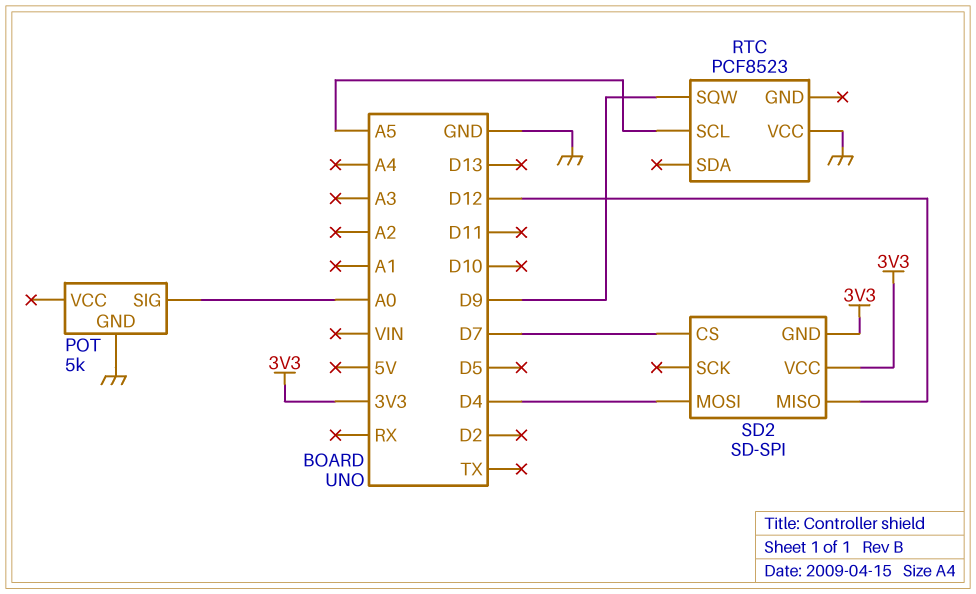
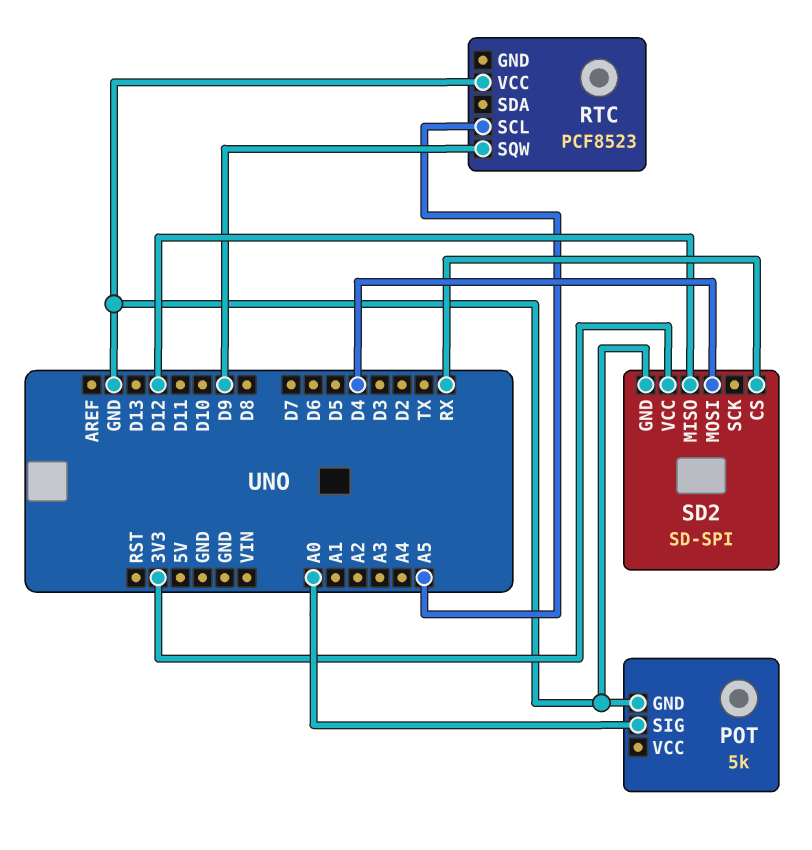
SD2 pin CS: D7 -> RX
SD2 pin GND: 3V3 -> GND

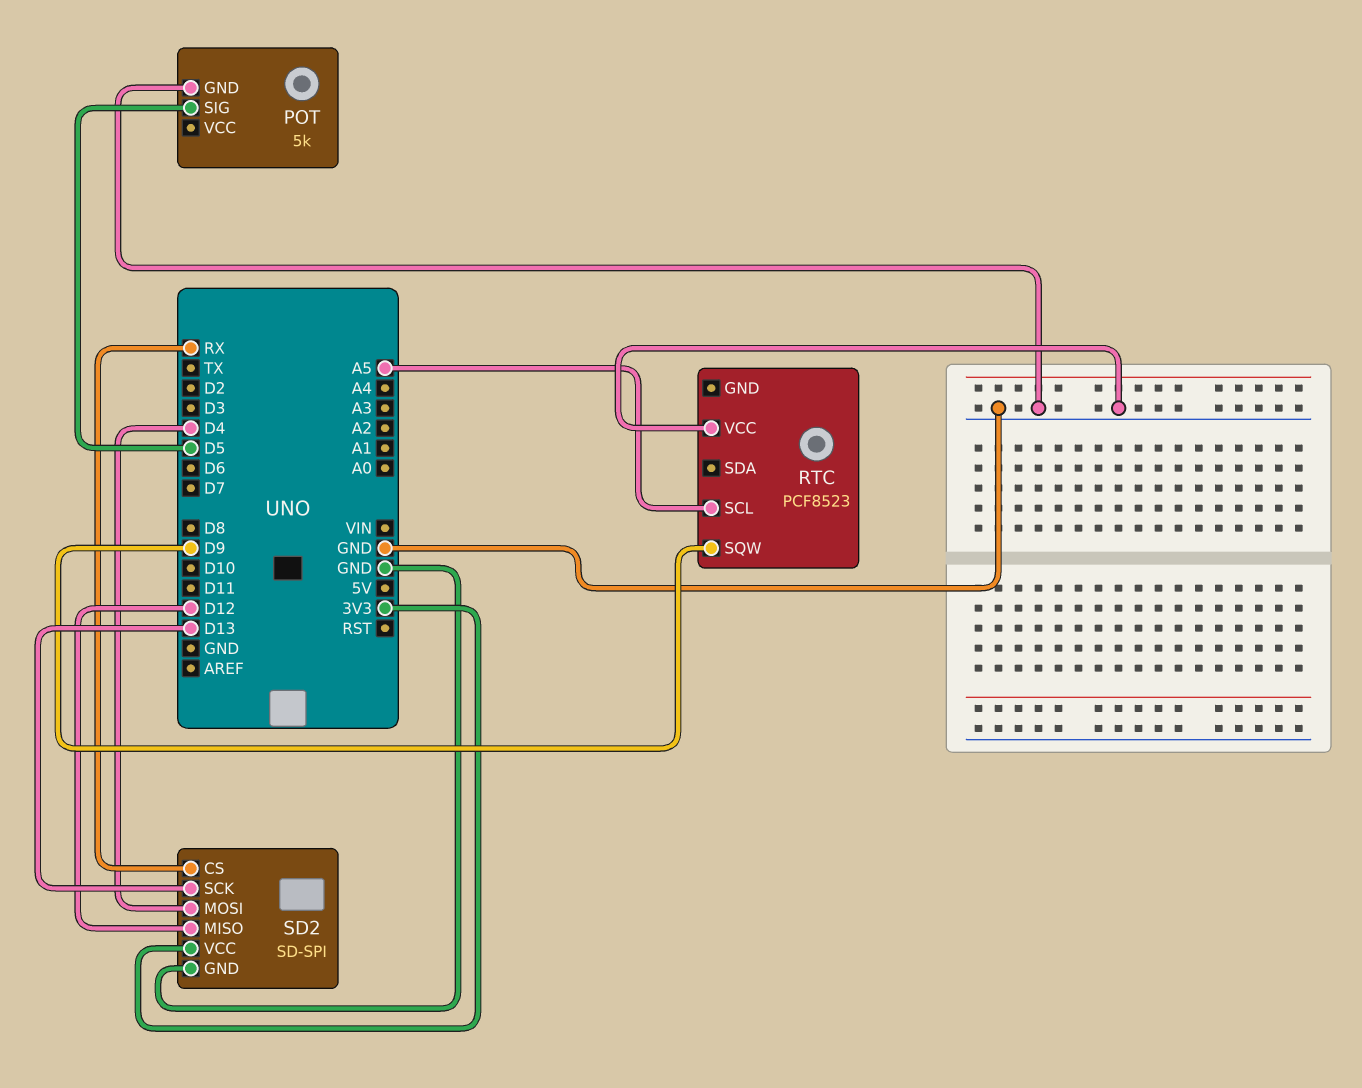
POT pin SIG: A0 -> D5
SD2 pin SCK: none -> D13

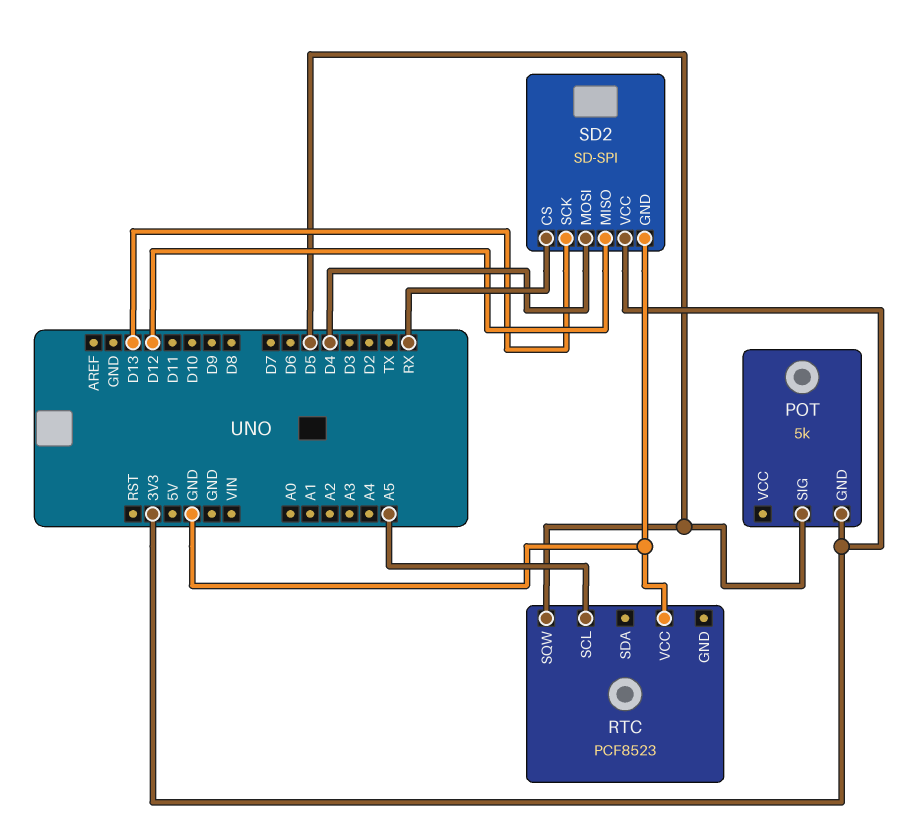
POT pin GND: GND -> 3V3
RTC pin SQW: D9 -> D5

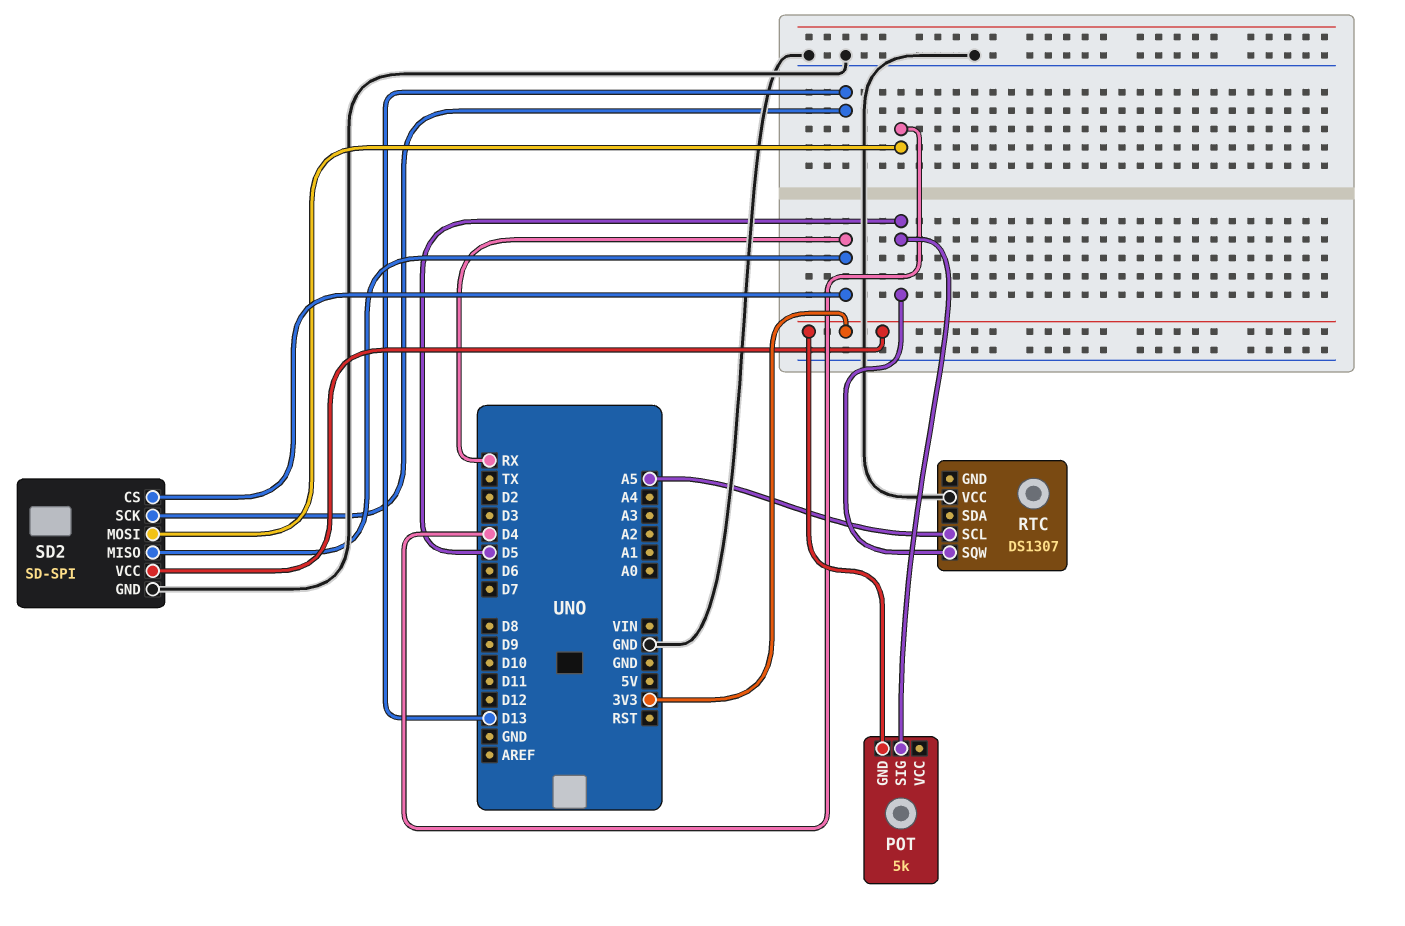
RTC: PCF8523 -> DS1307
SD2 pin MISO: D12 -> RX

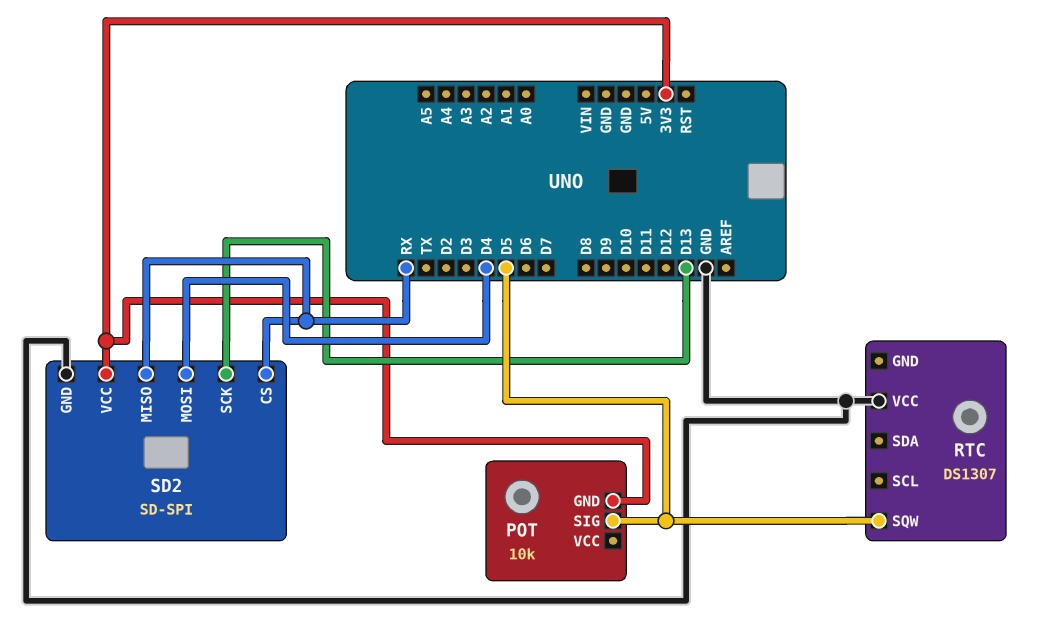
POT: 5k -> 10k
RTC pin SCL: A5 -> none

